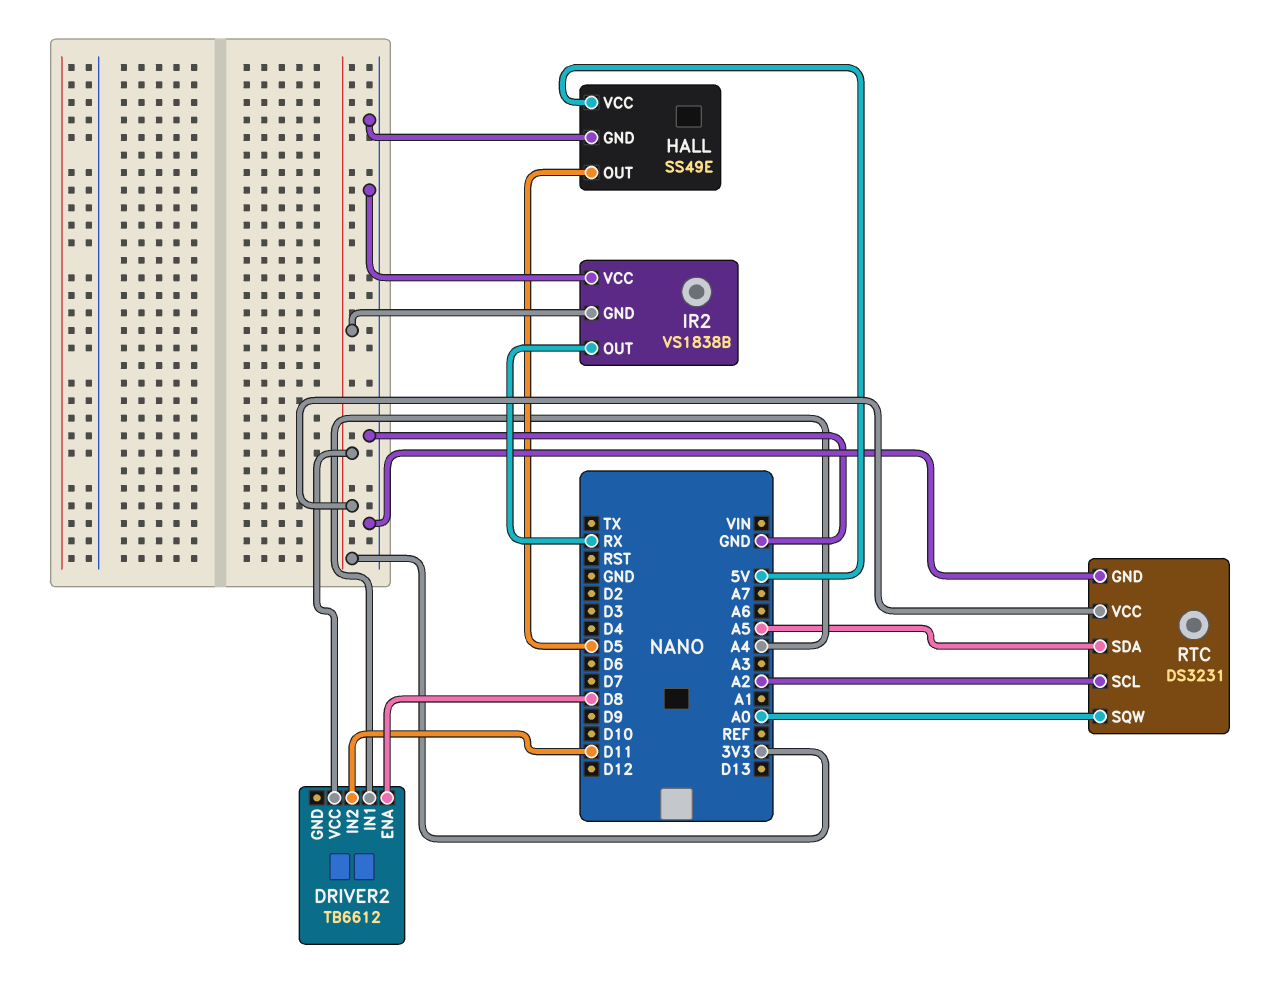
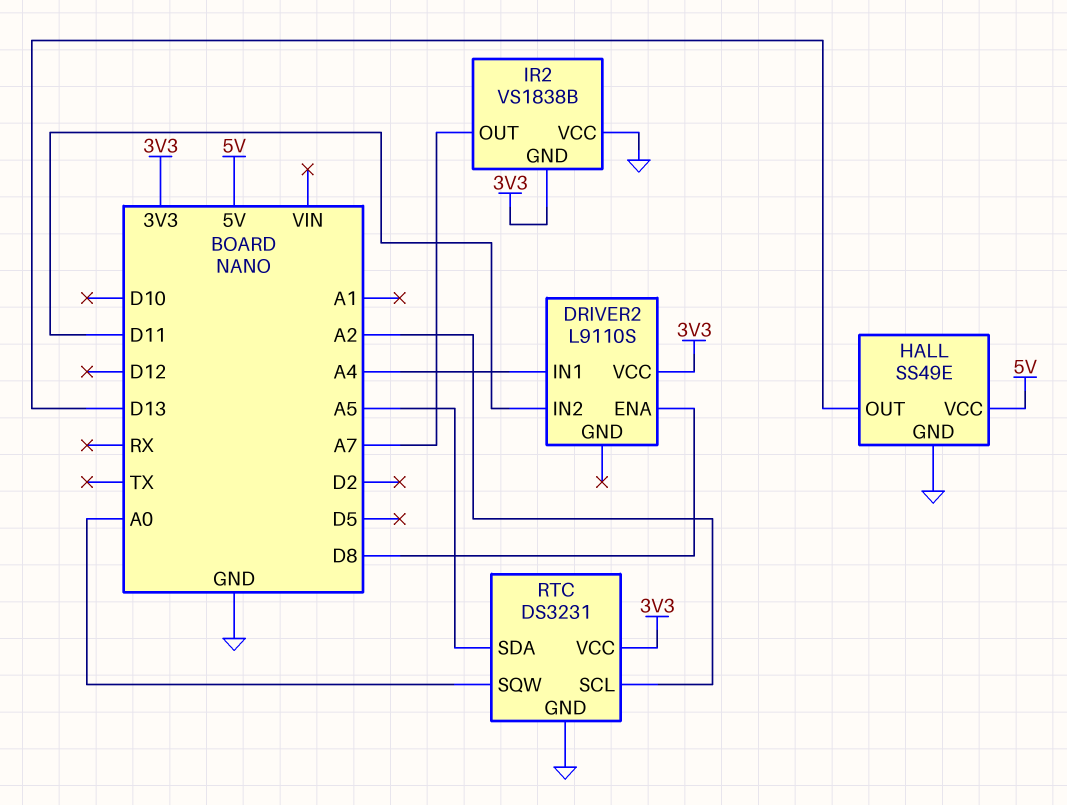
DRIVER2: TB6612 -> L9110S
HALL pin OUT: D5 -> D13
IR2 pin OUT: RX -> A7

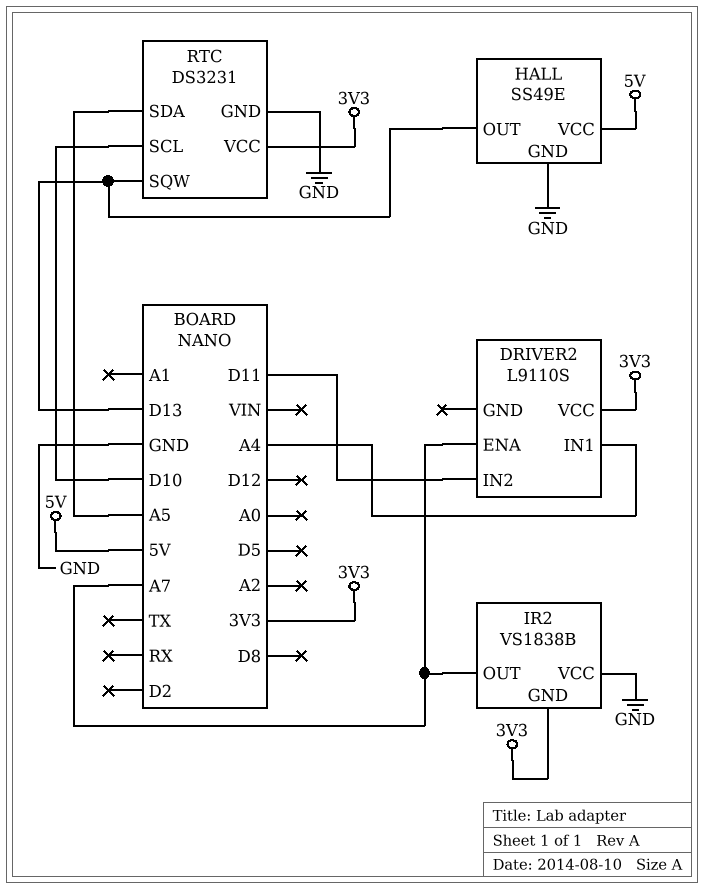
DRIVER2 pin ENA: D8 -> A7
RTC pin SCL: A2 -> D10
RTC pin SQW: A0 -> D13

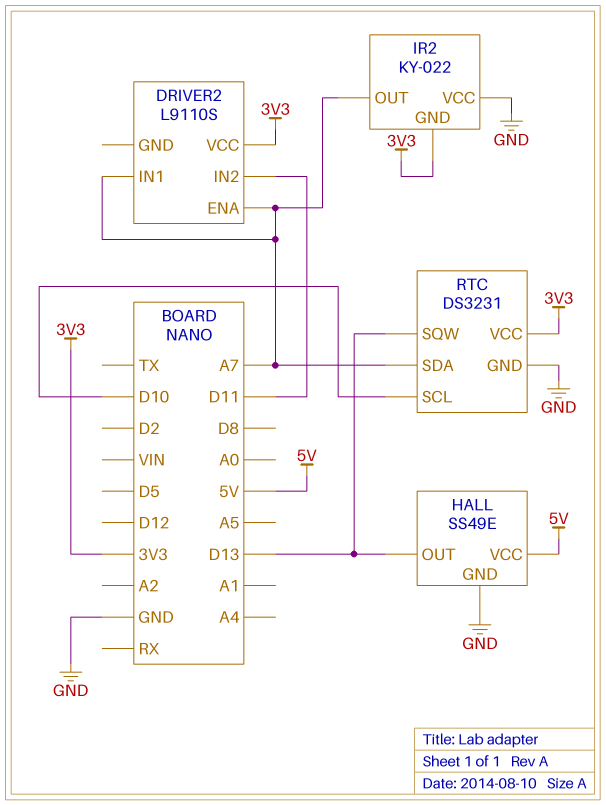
DRIVER2 pin IN1: A4 -> A7
IR2: VS1838B -> KY-022
RTC pin SDA: A5 -> A7

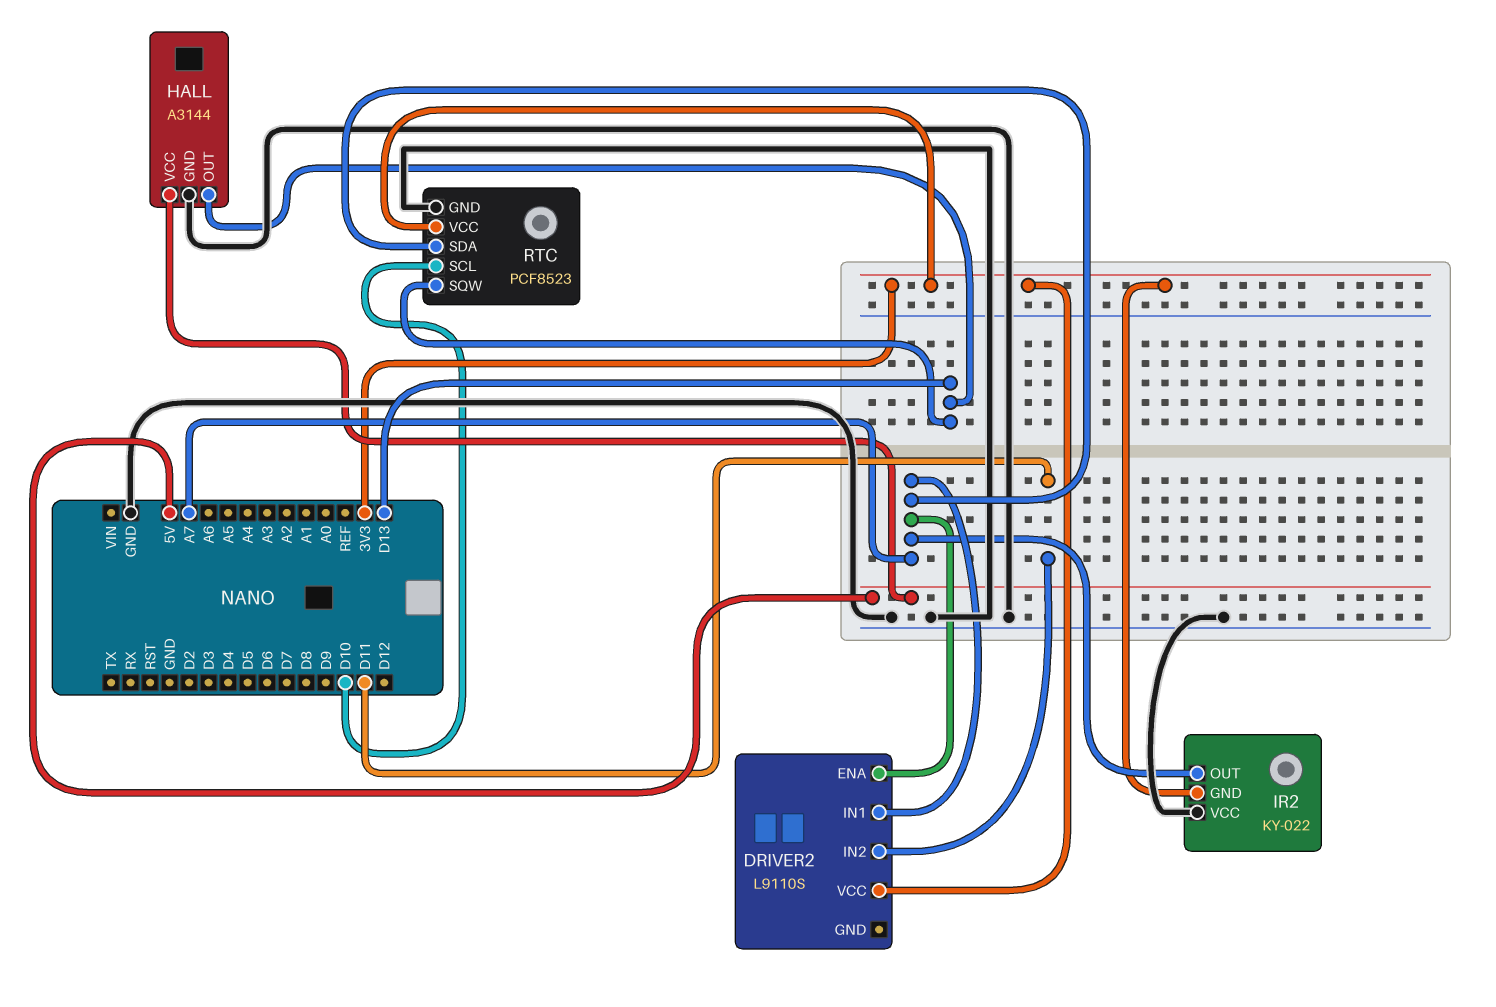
HALL: SS49E -> A3144
RTC: DS3231 -> PCF8523

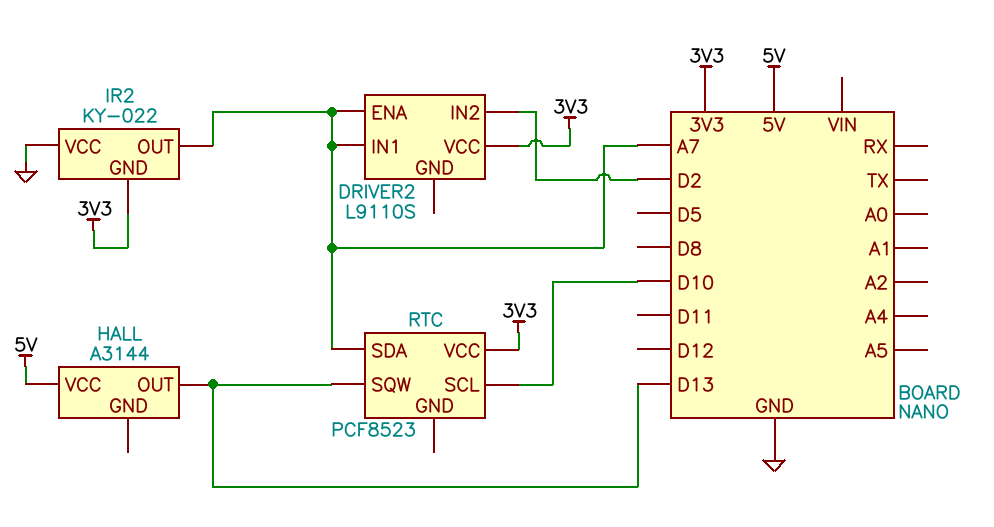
DRIVER2 pin IN2: D11 -> D2
HALL pin GND: GND -> none
RTC pin GND: GND -> none

